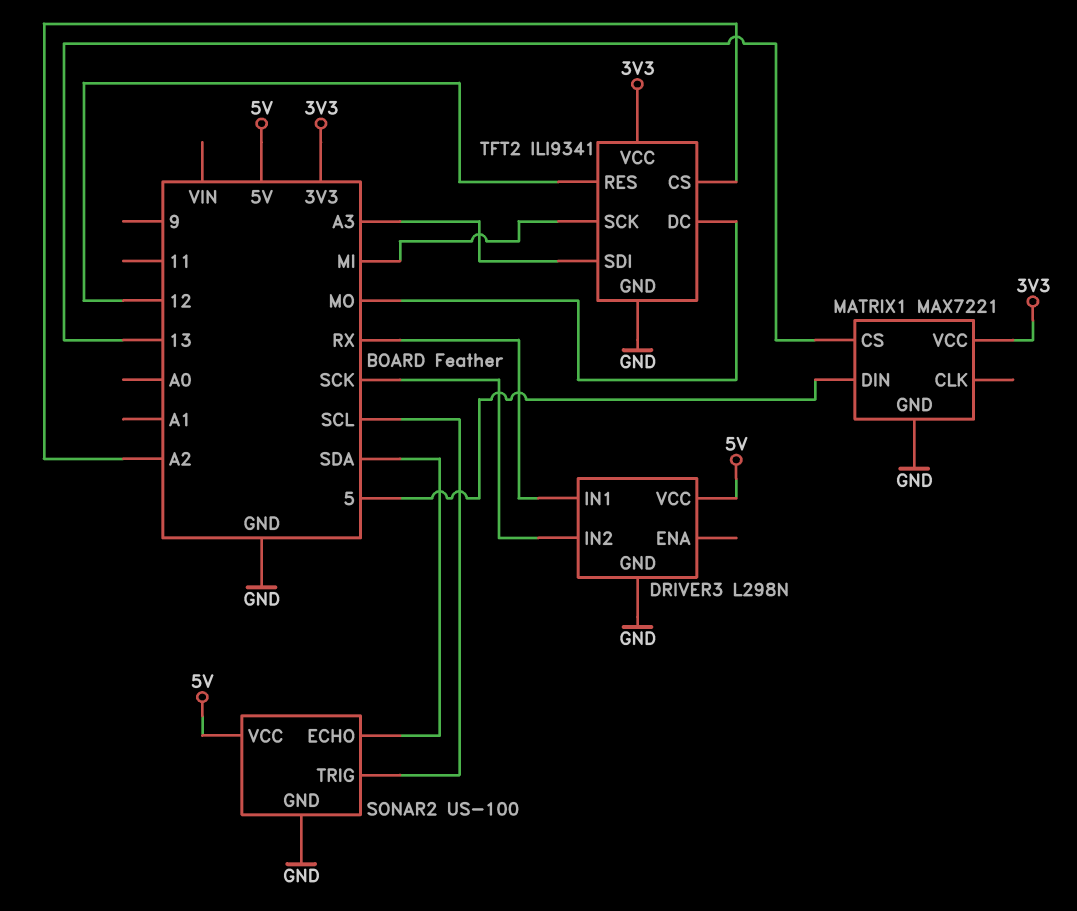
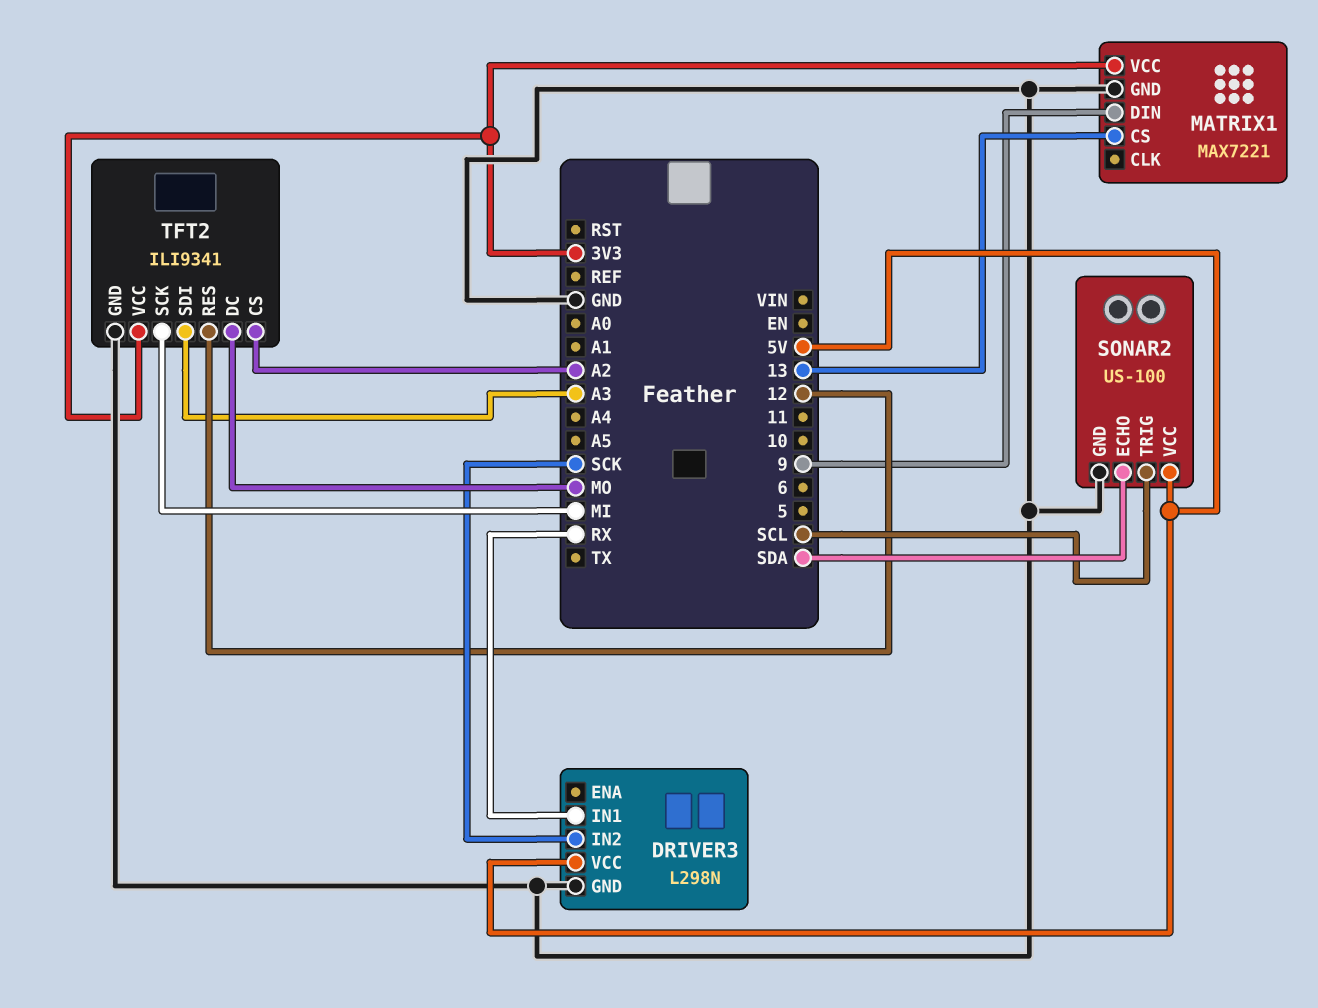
MATRIX1 pin DIN: 5 -> 9

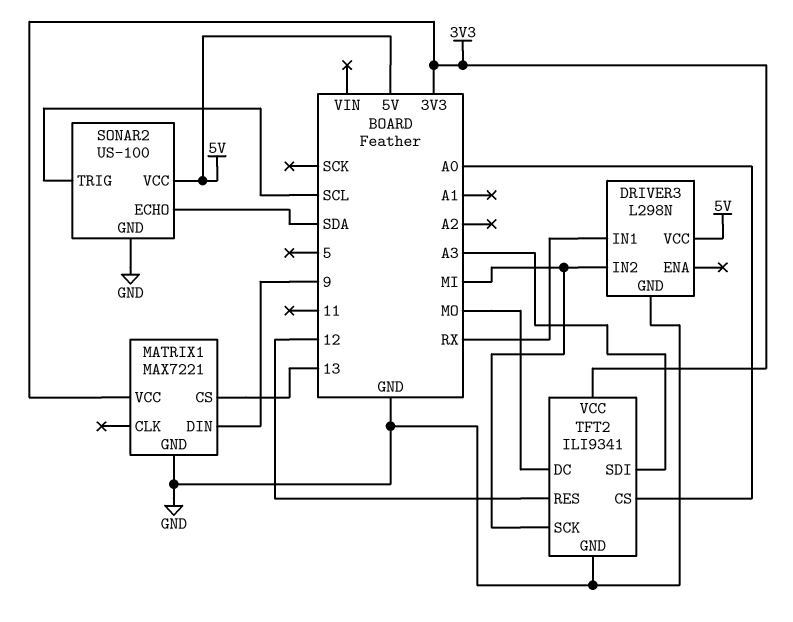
DRIVER3 pin IN2: SCK -> MI
TFT2 pin CS: A2 -> A0

